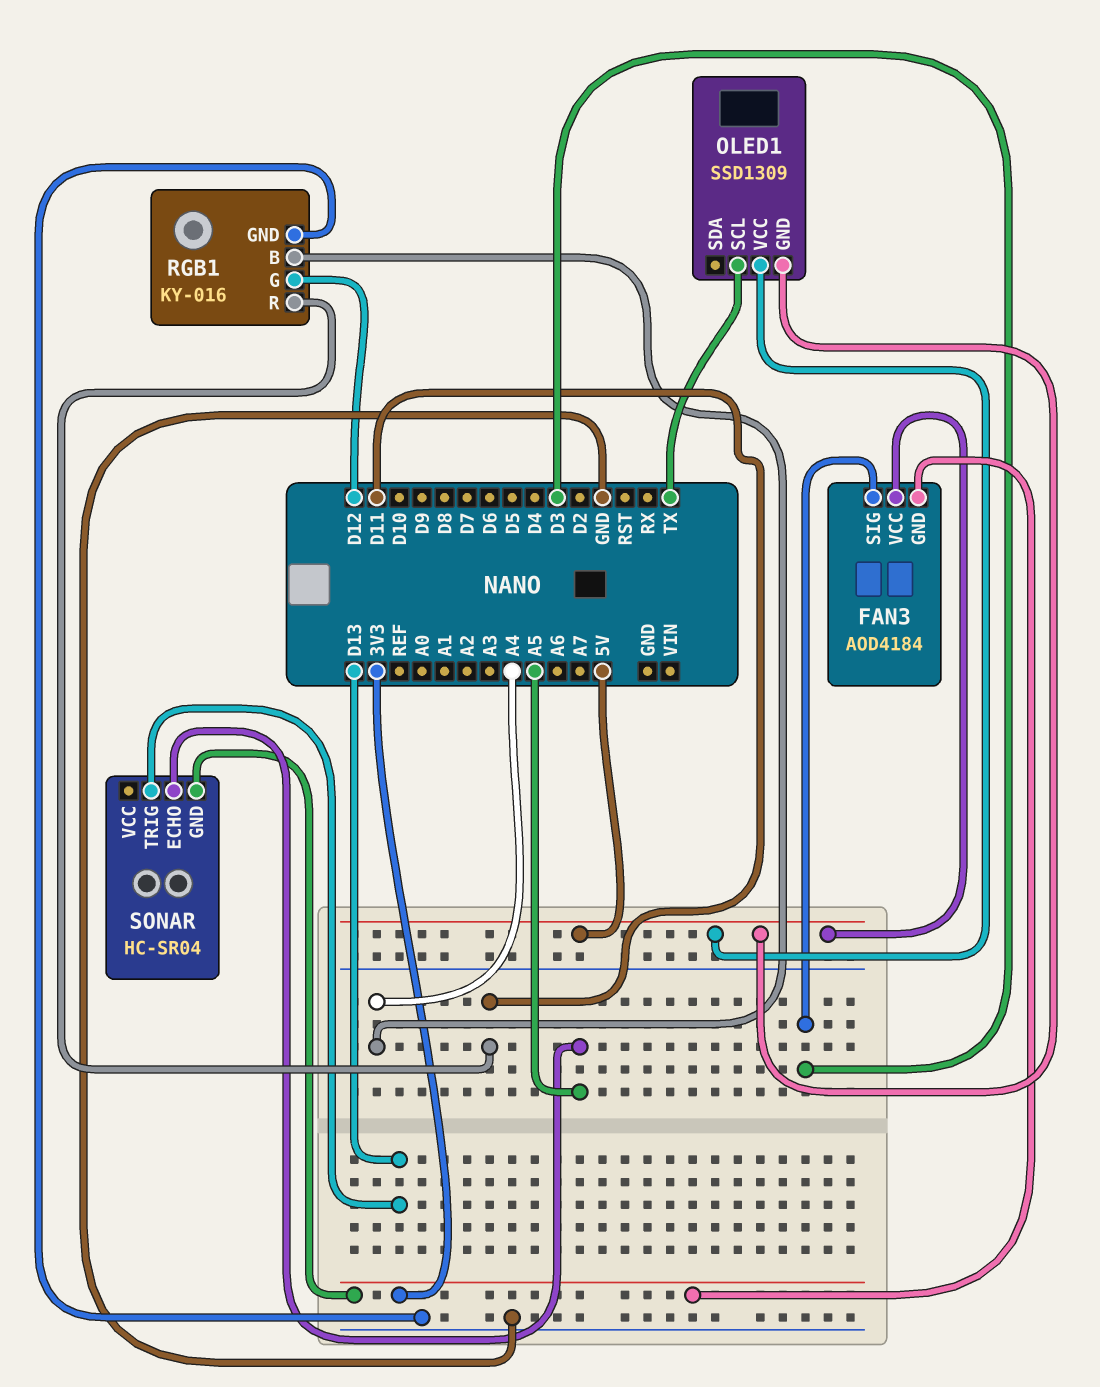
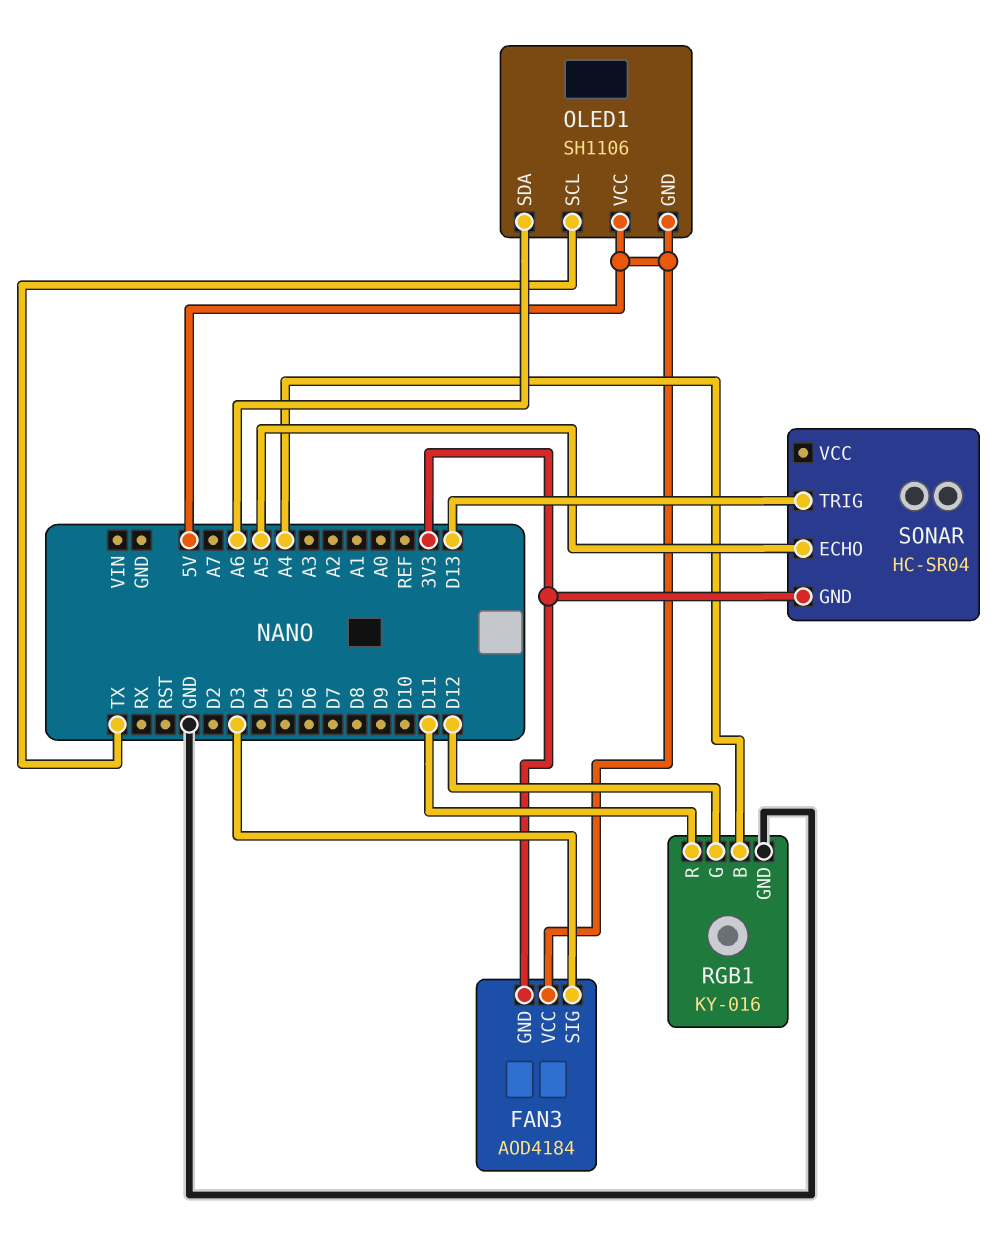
OLED1: SSD1309 -> SH1106
OLED1 pin SDA: none -> A6

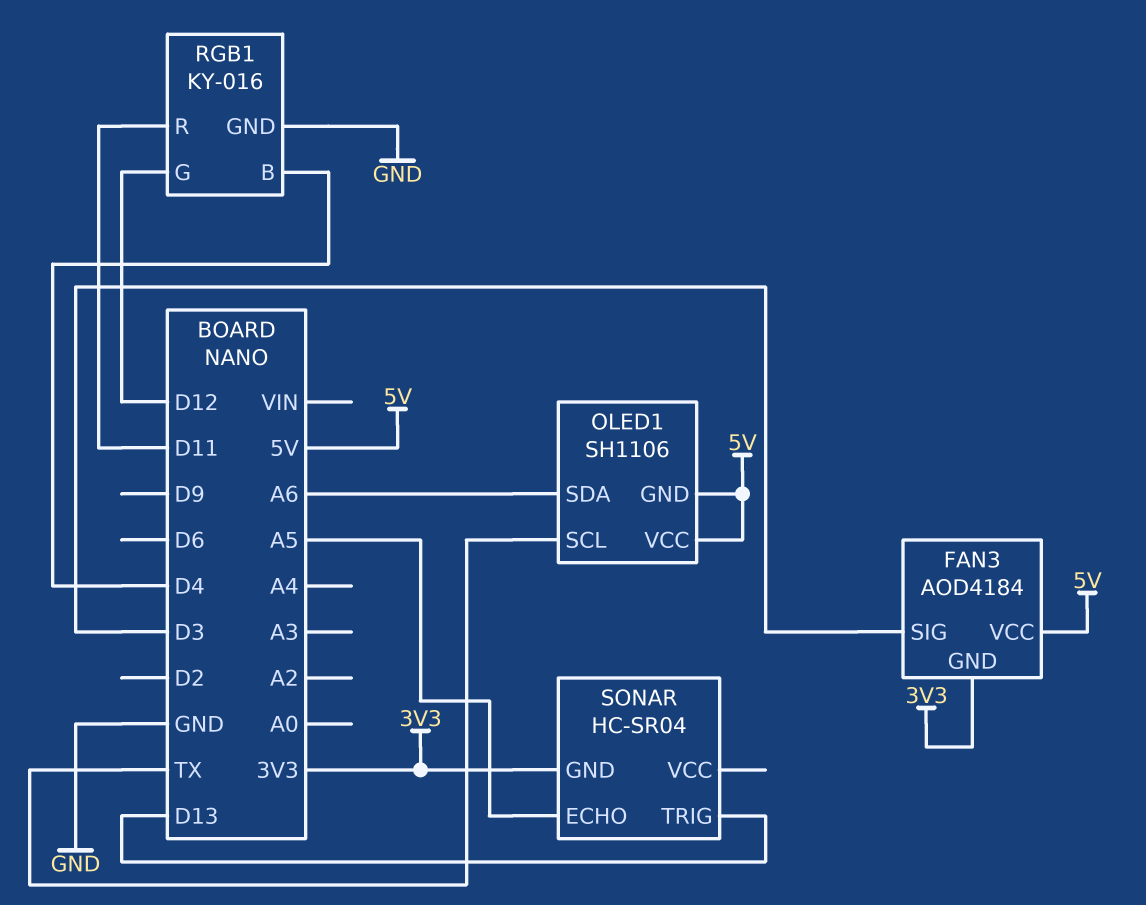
RGB1 pin B: A4 -> D4

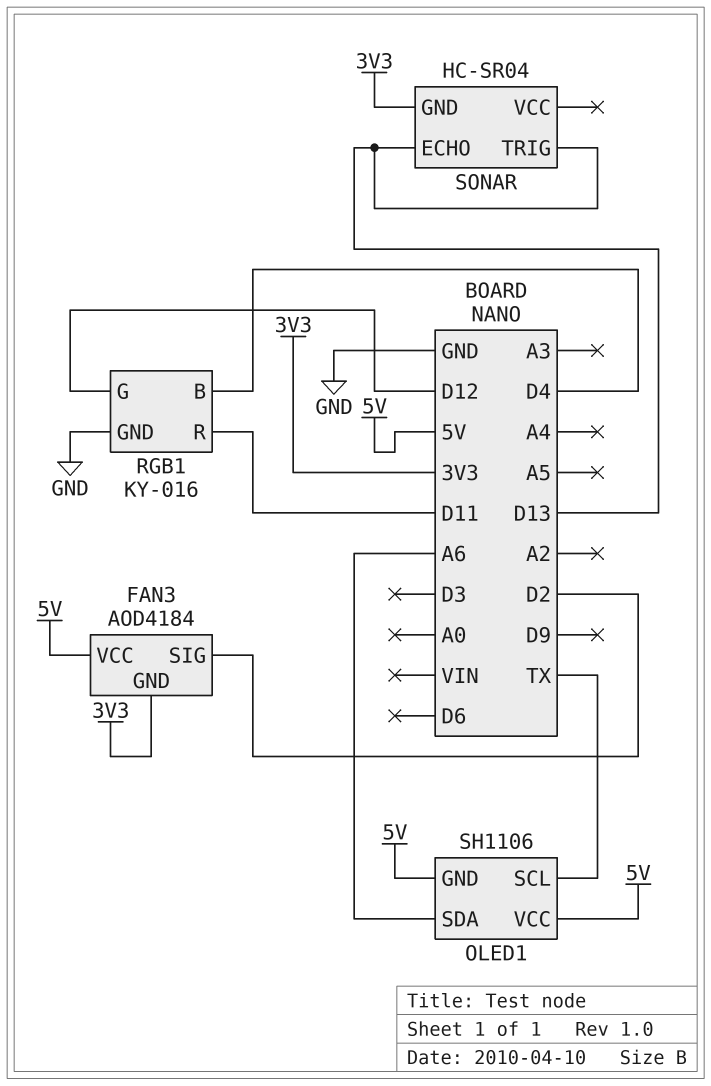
FAN3 pin SIG: D3 -> D2
SONAR pin ECHO: A5 -> D13

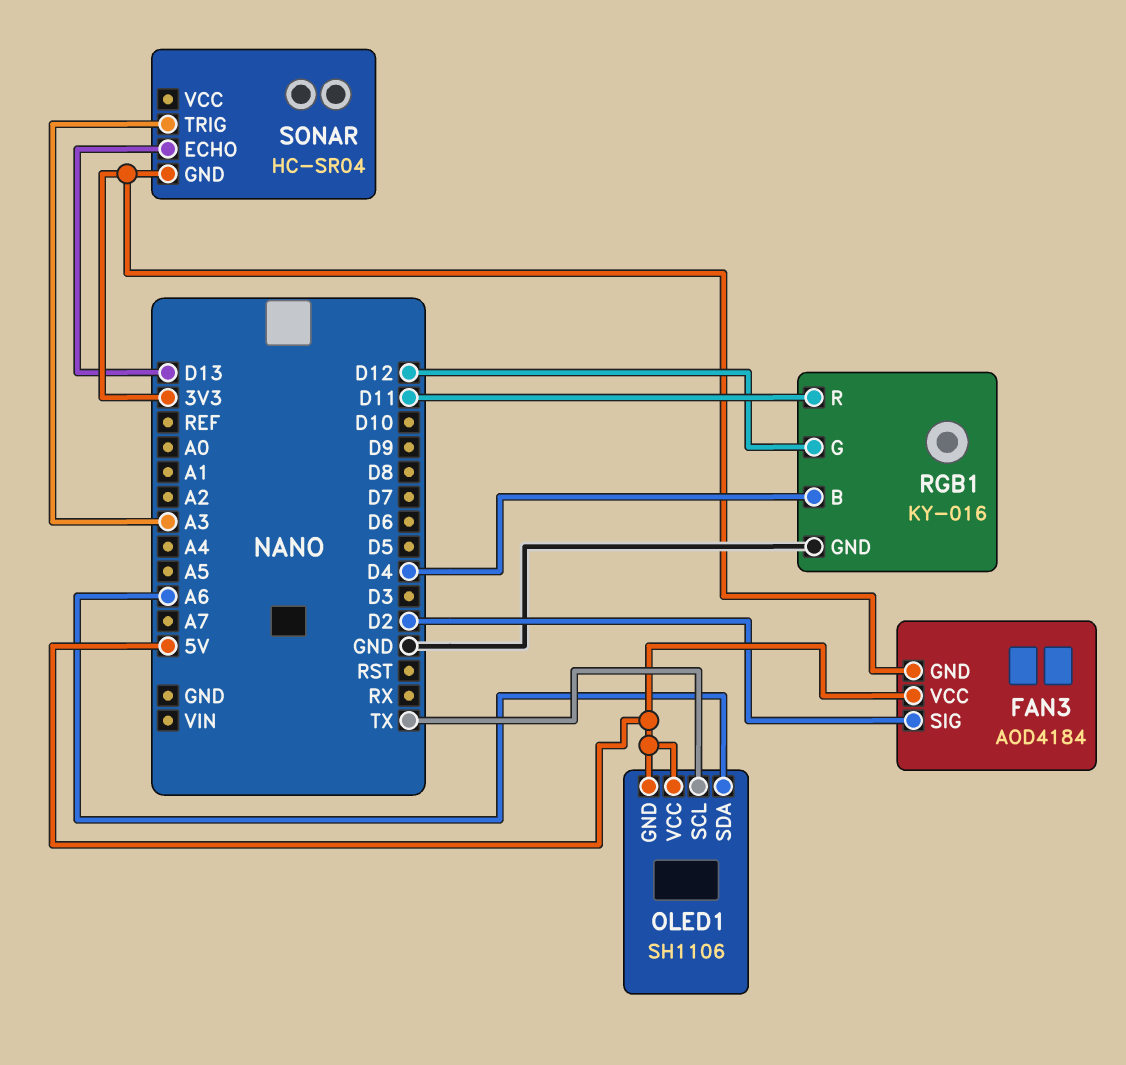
SONAR pin TRIG: D13 -> A3

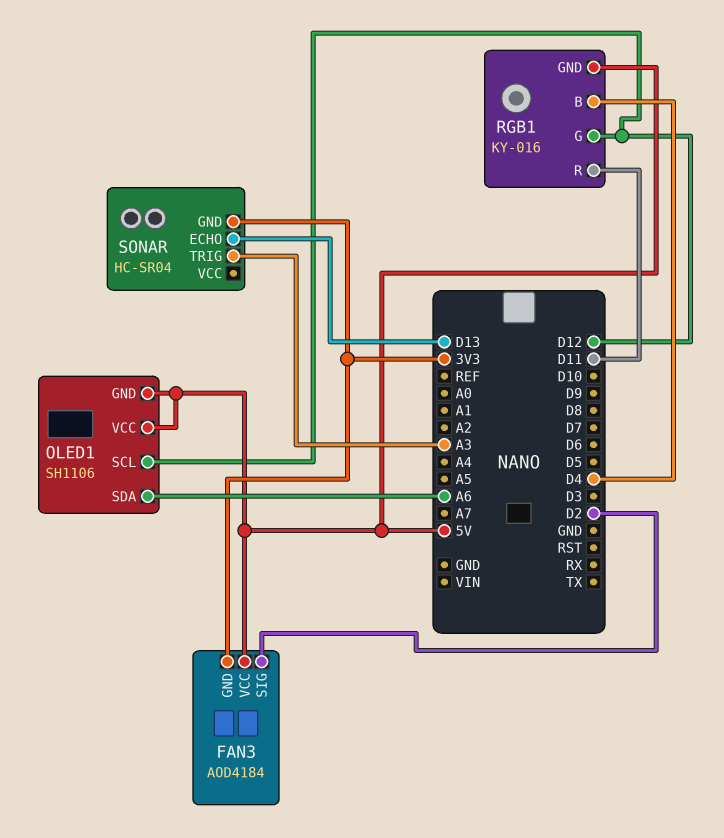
OLED1 pin SCL: TX -> D12
RGB1 pin GND: GND -> 5V

